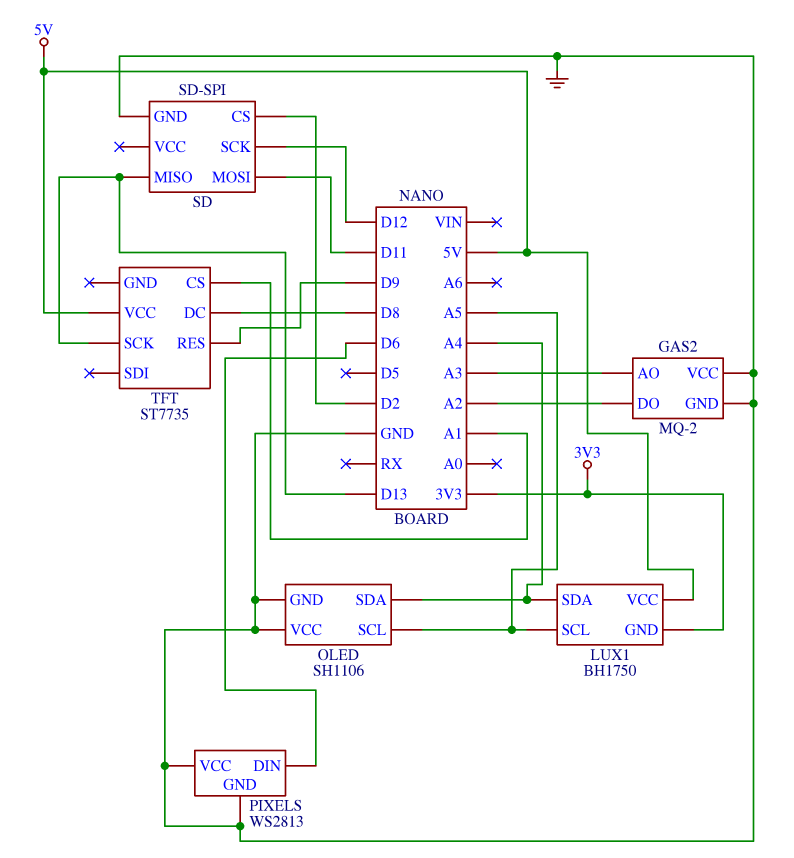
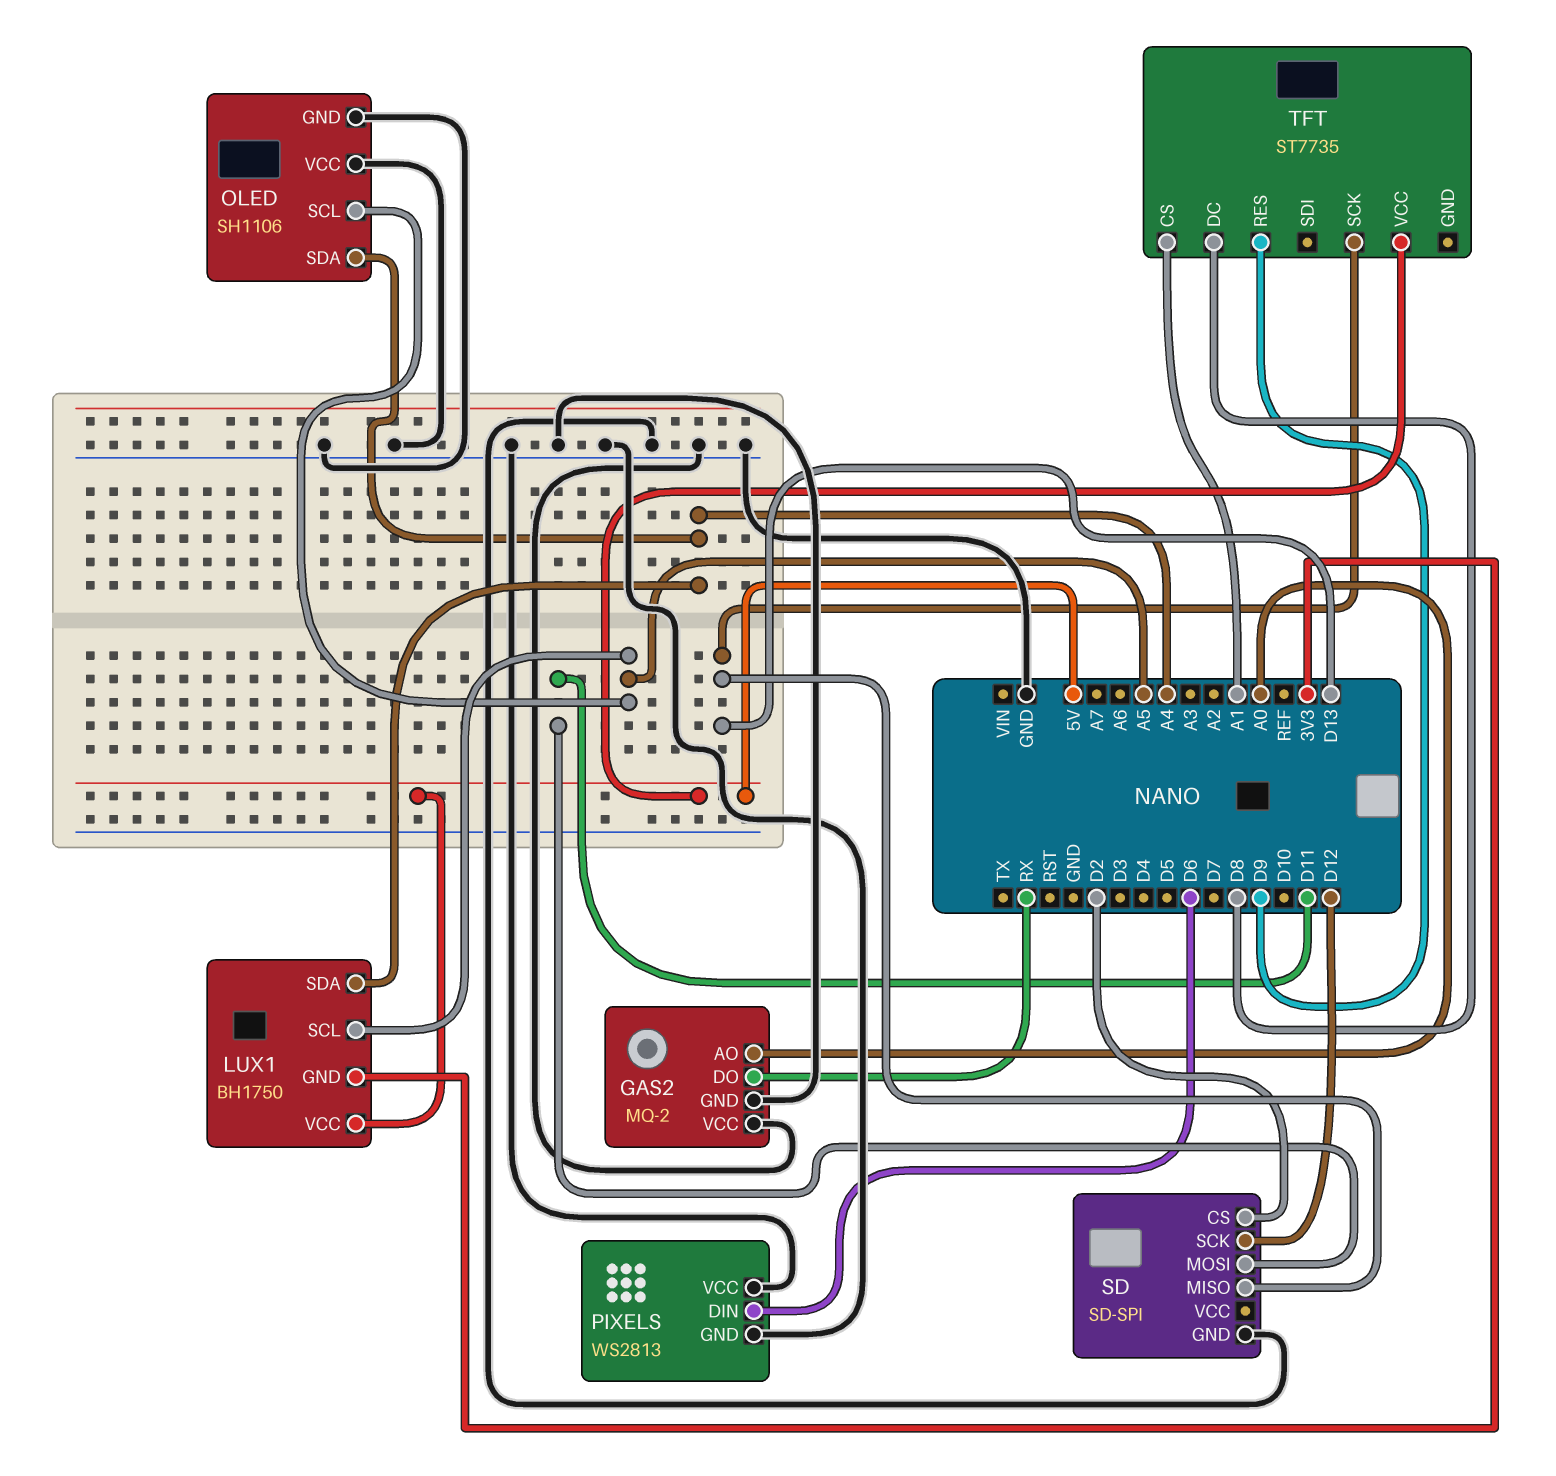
GAS2 pin AO: A3 -> A0
GAS2 pin DO: A2 -> RX

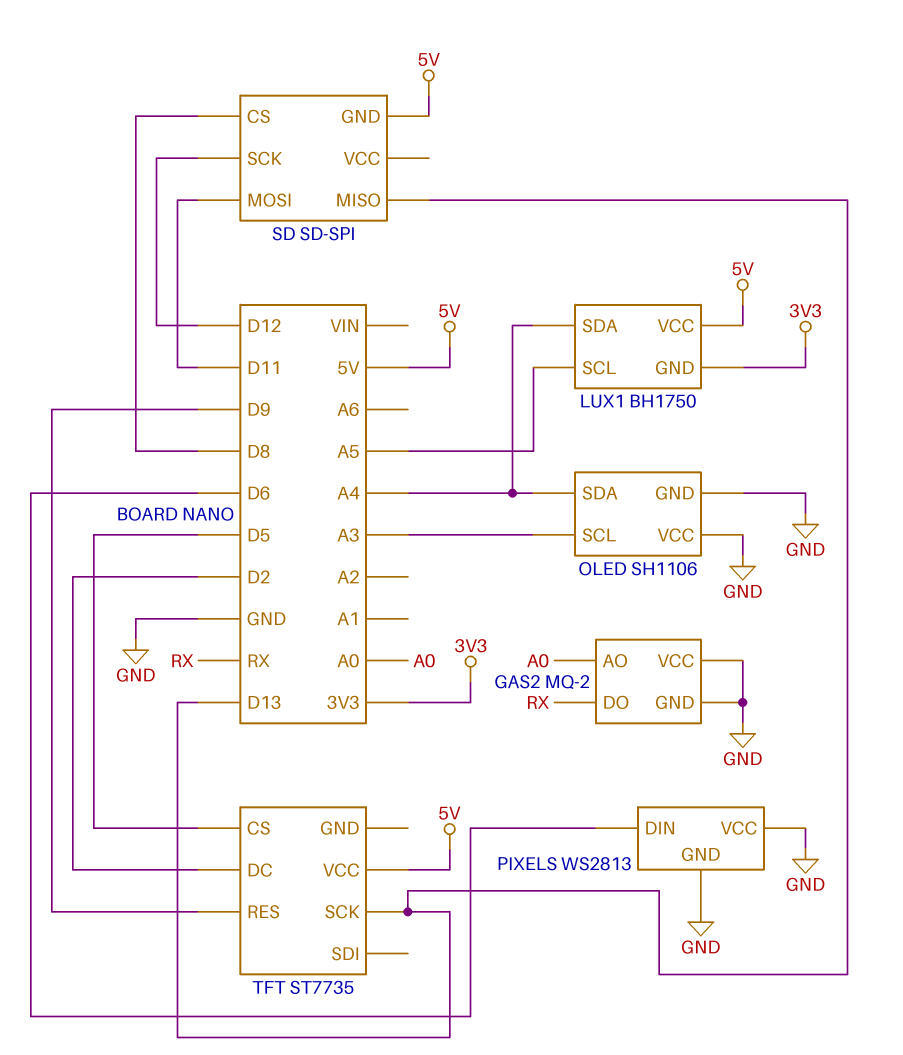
OLED pin SCL: A5 -> A3
SD pin CS: D2 -> D8
SD pin GND: GND -> 5V
TFT pin CS: A1 -> D5
TFT pin DC: D8 -> D2

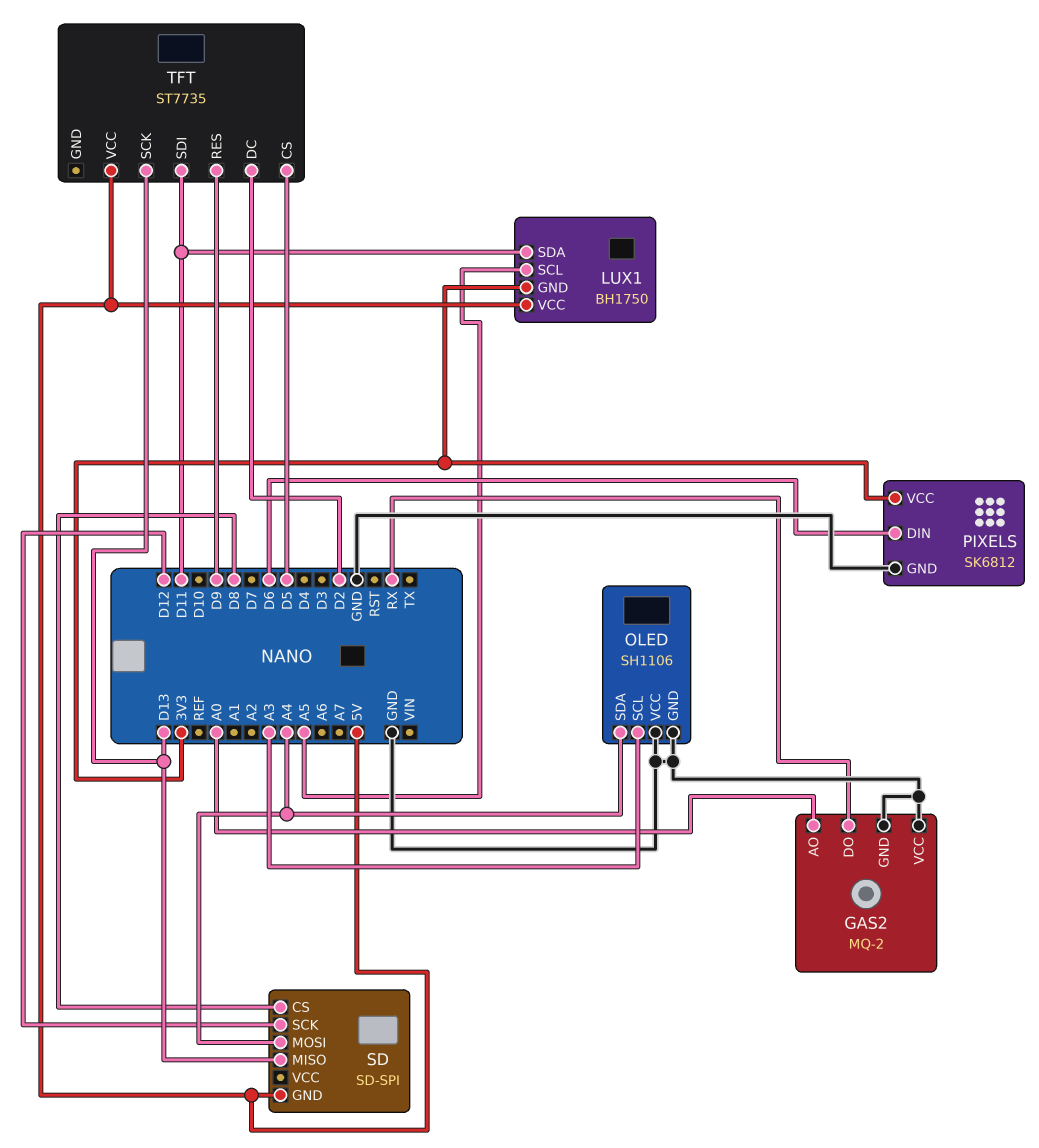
LUX1 pin SDA: A4 -> D11
PIXELS: WS2813 -> SK6812
PIXELS pin VCC: GND -> 3V3
SD pin MOSI: D11 -> A4
TFT pin SDI: none -> D11

